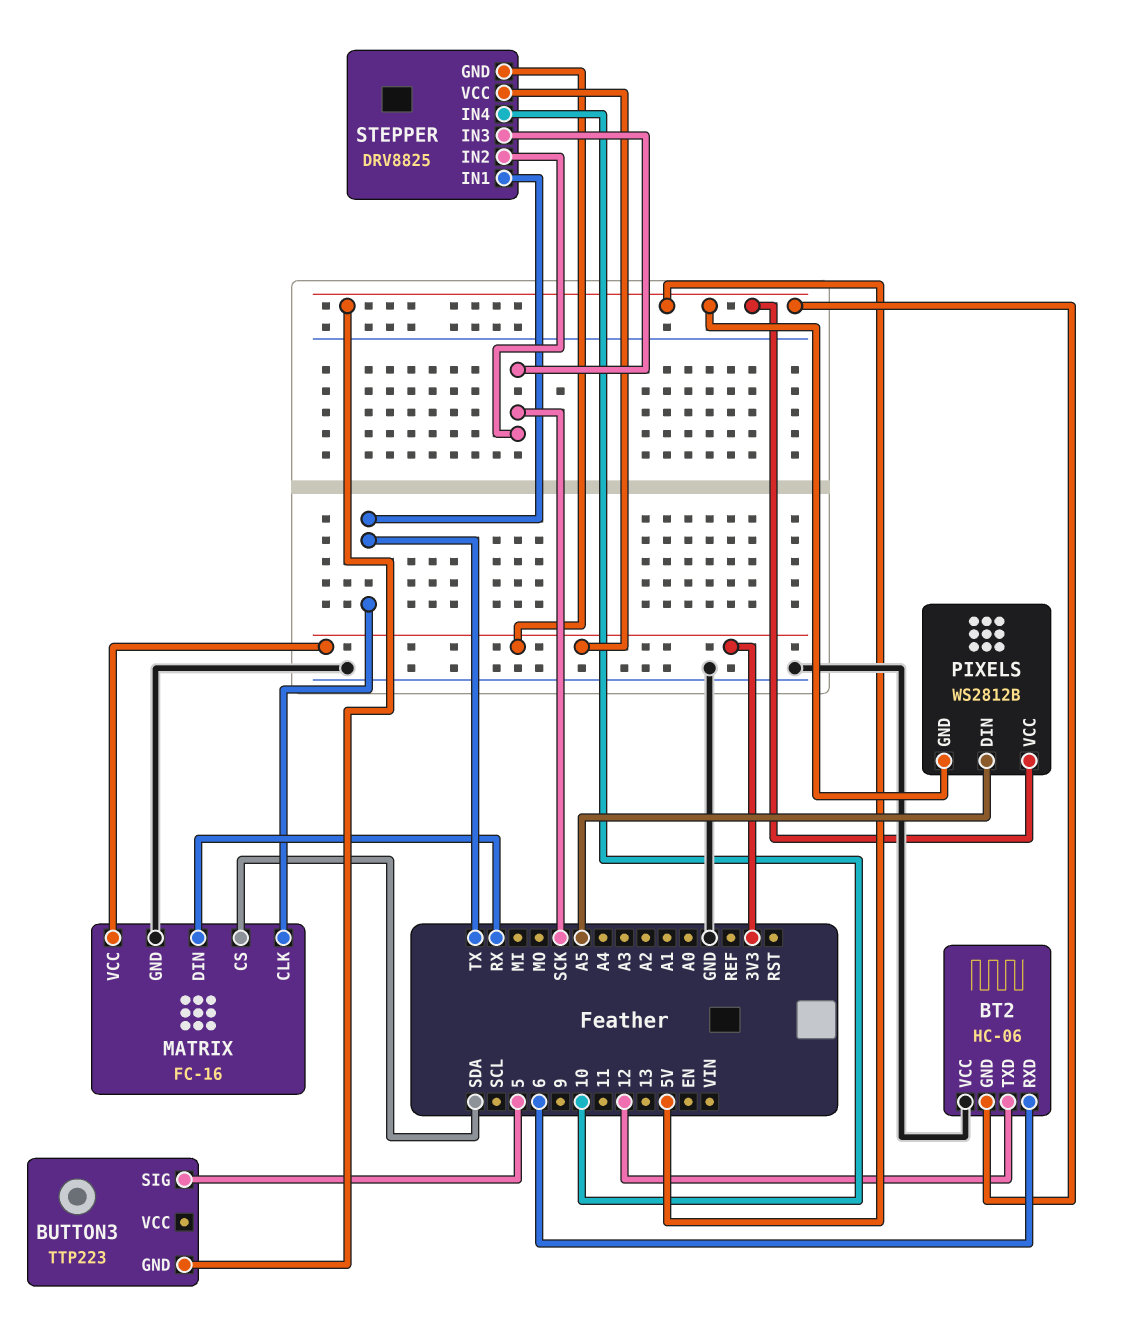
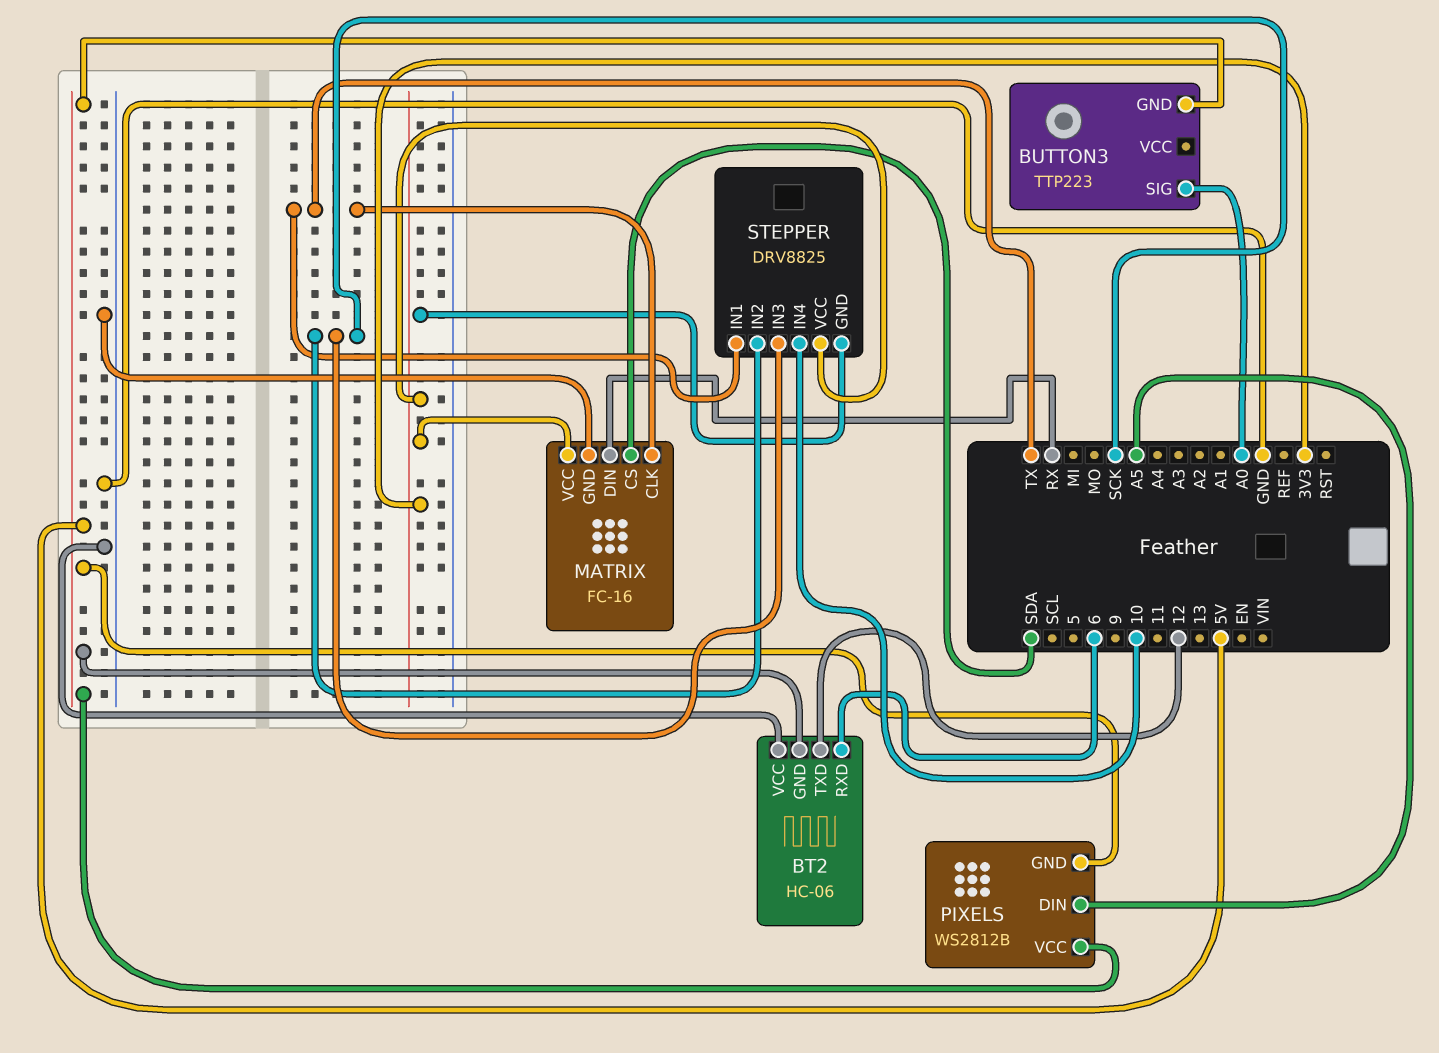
BUTTON3 pin SIG: 5 -> A0

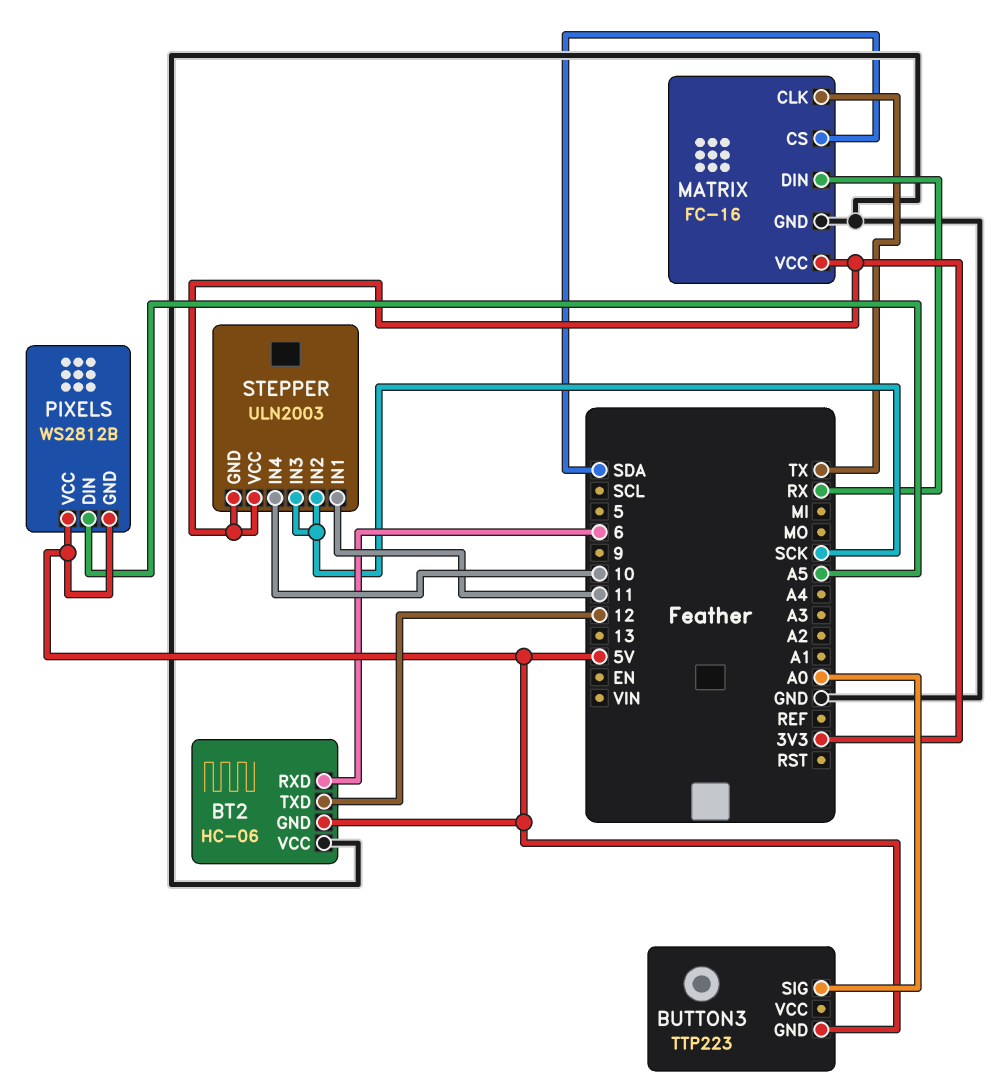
STEPPER: DRV8825 -> ULN2003
STEPPER pin IN1: TX -> 11

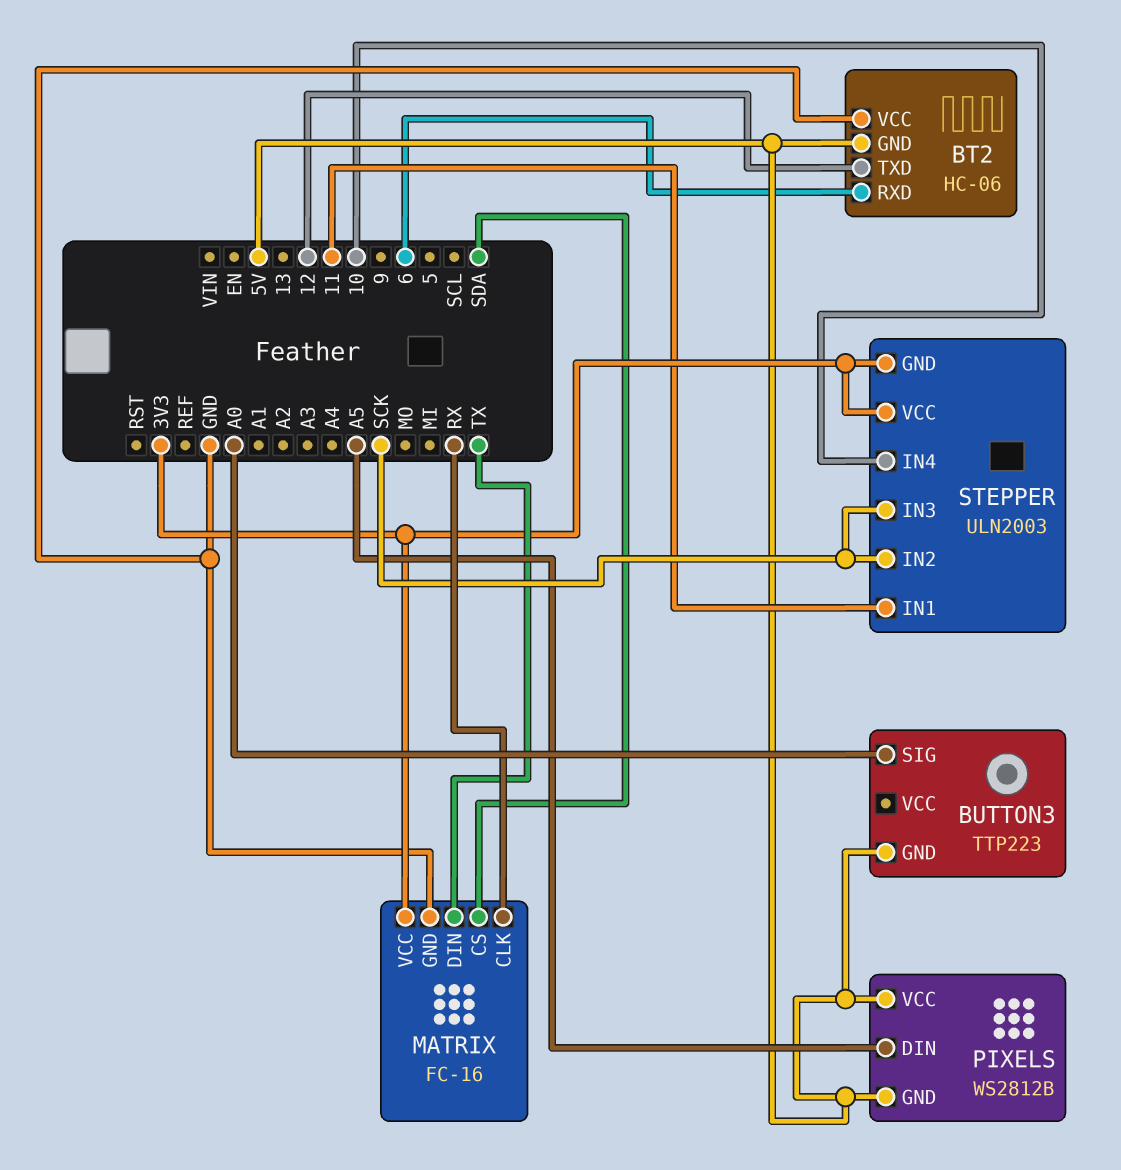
MATRIX pin CLK: TX -> RX
MATRIX pin DIN: RX -> TX

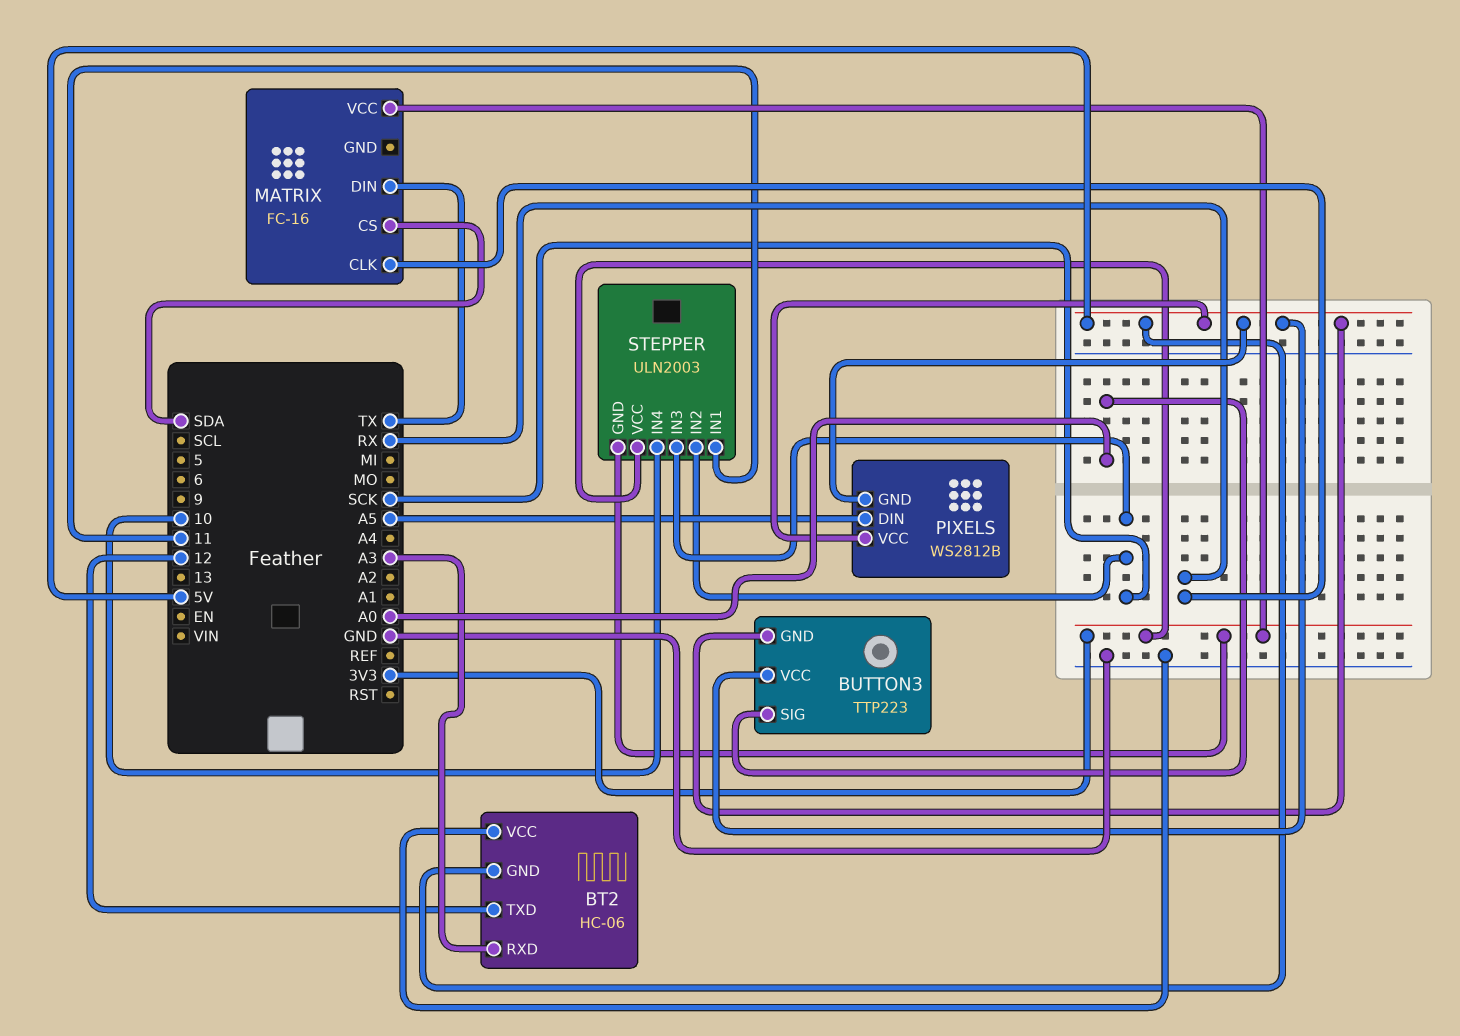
BT2 pin RXD: 6 -> A3
BUTTON3 pin VCC: none -> 5V
MATRIX pin GND: GND -> none

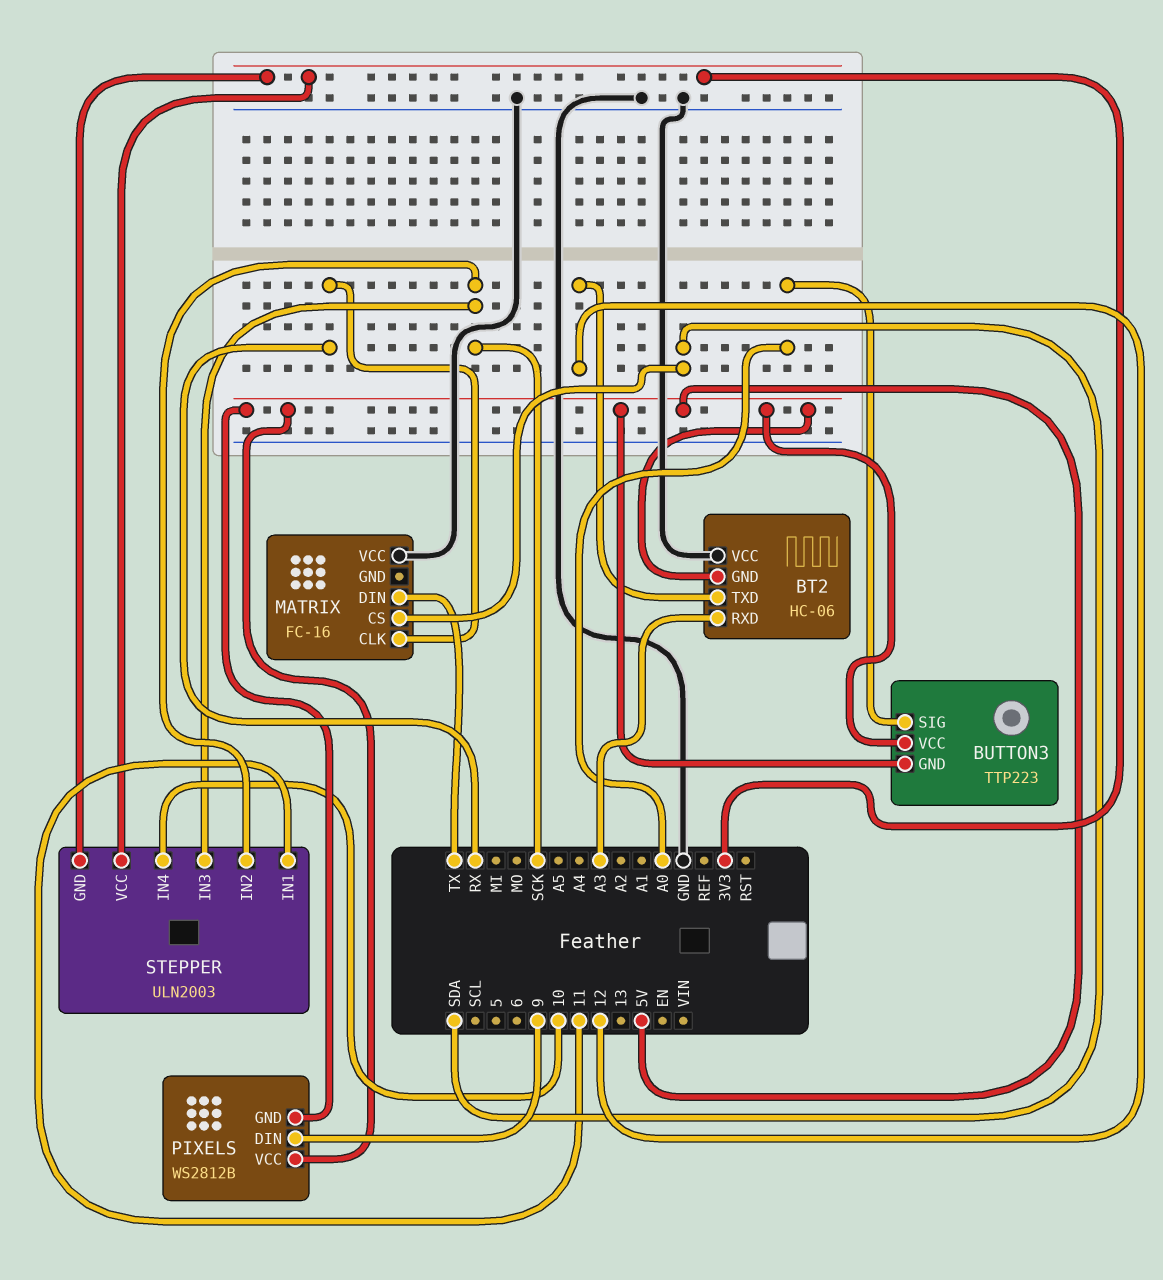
MATRIX pin VCC: 3V3 -> GND
PIXELS pin DIN: A5 -> 9

